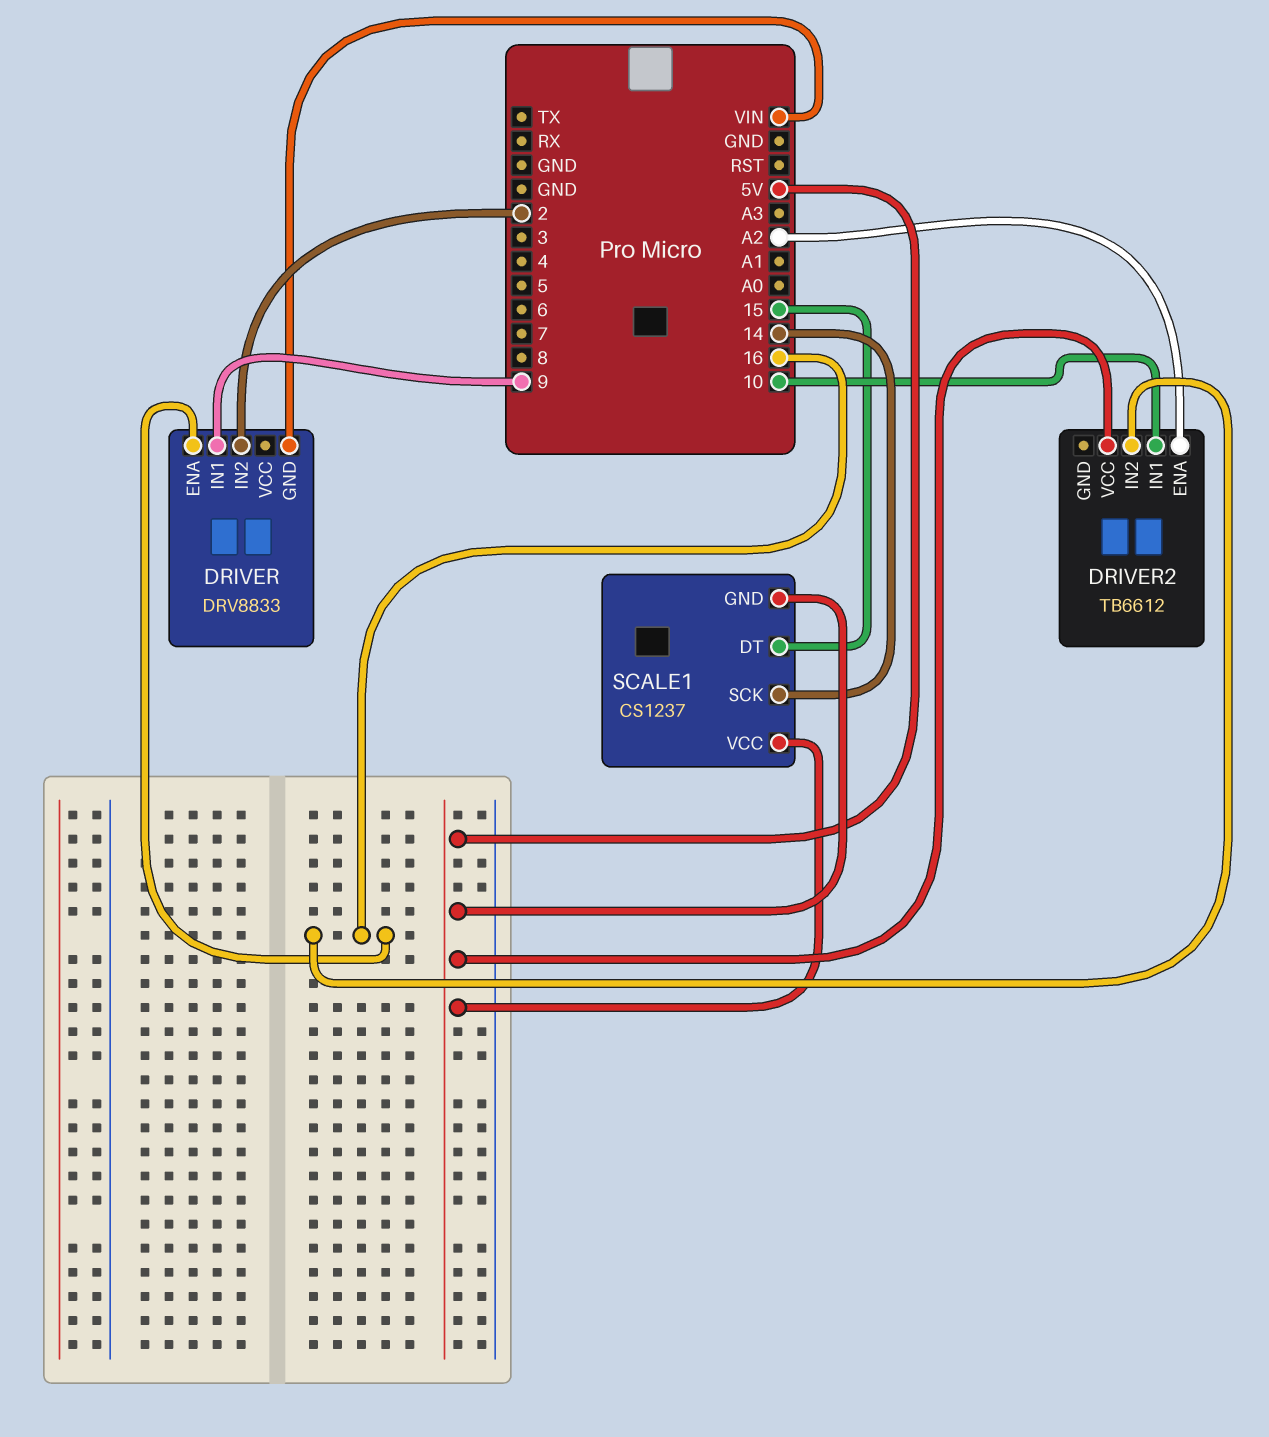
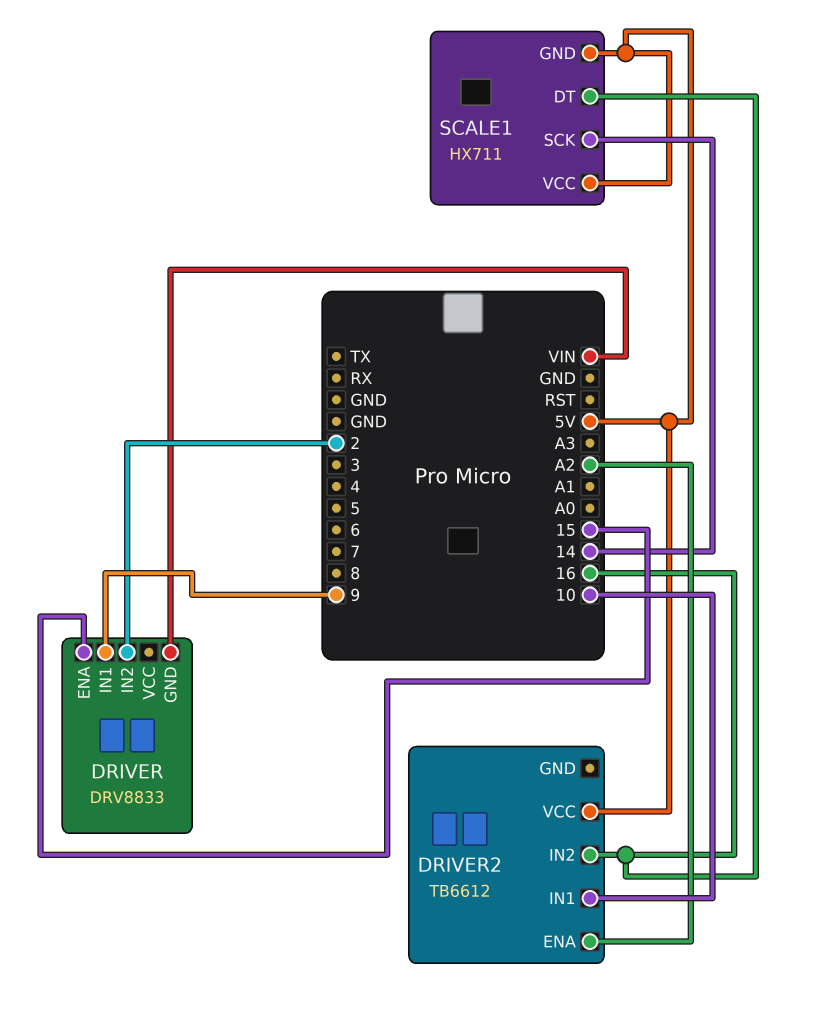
DRIVER pin ENA: 16 -> 15
SCALE1: CS1237 -> HX711
SCALE1 pin DT: 15 -> 16

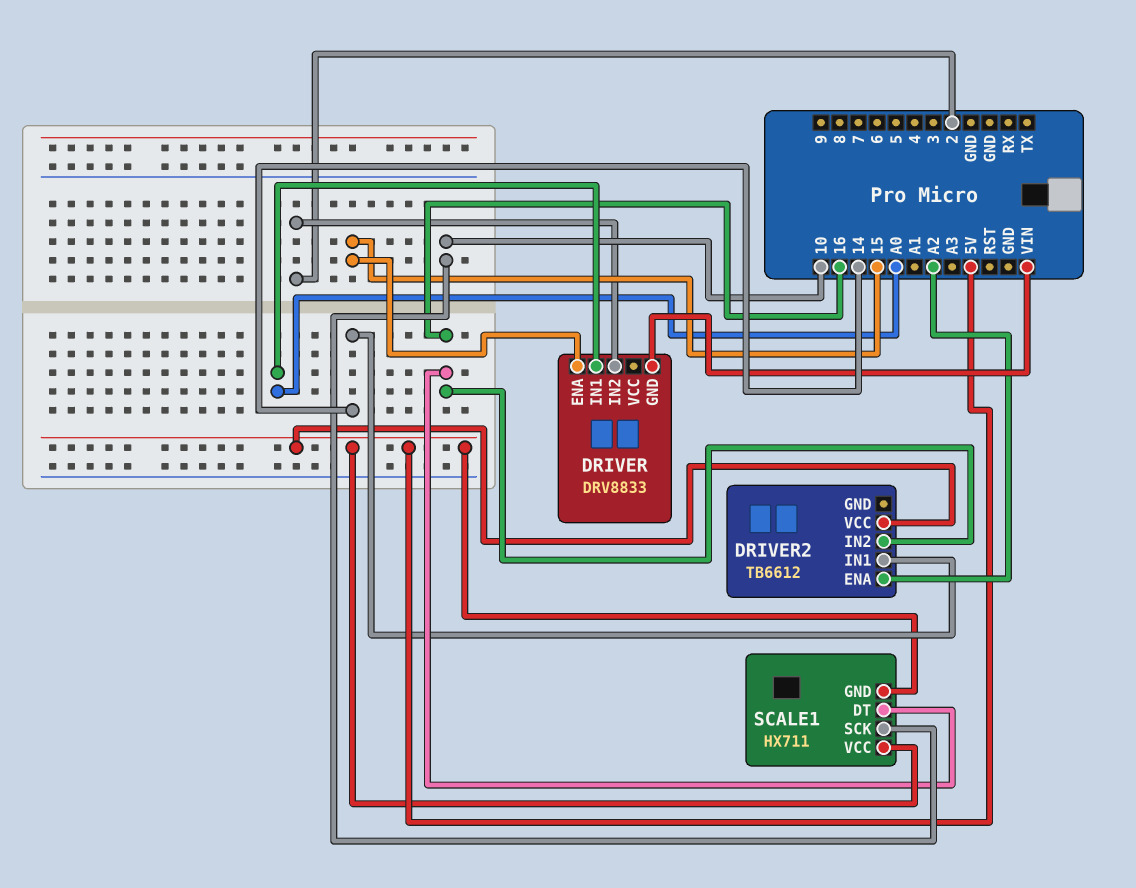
DRIVER pin IN1: 9 -> A0
DRIVER2 pin IN1: 10 -> 14
SCALE1 pin SCK: 14 -> 10

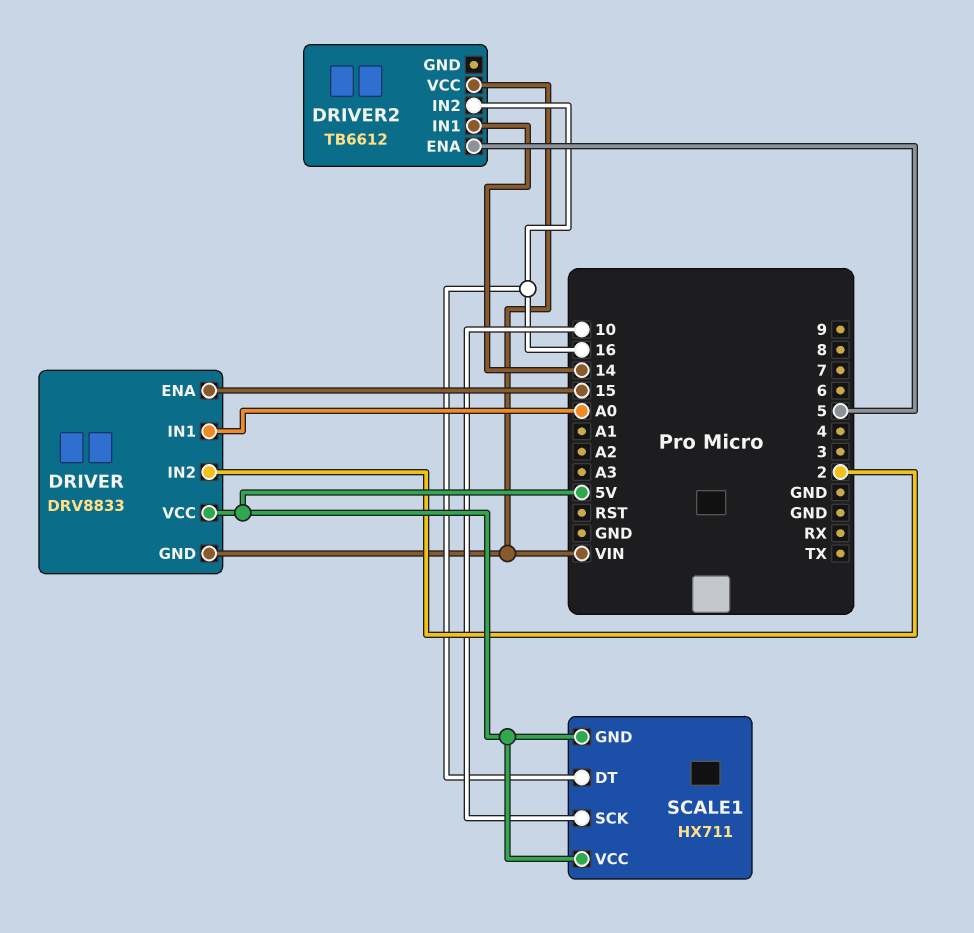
DRIVER pin VCC: none -> 5V
DRIVER2 pin ENA: A2 -> 5
DRIVER2 pin VCC: 5V -> VIN

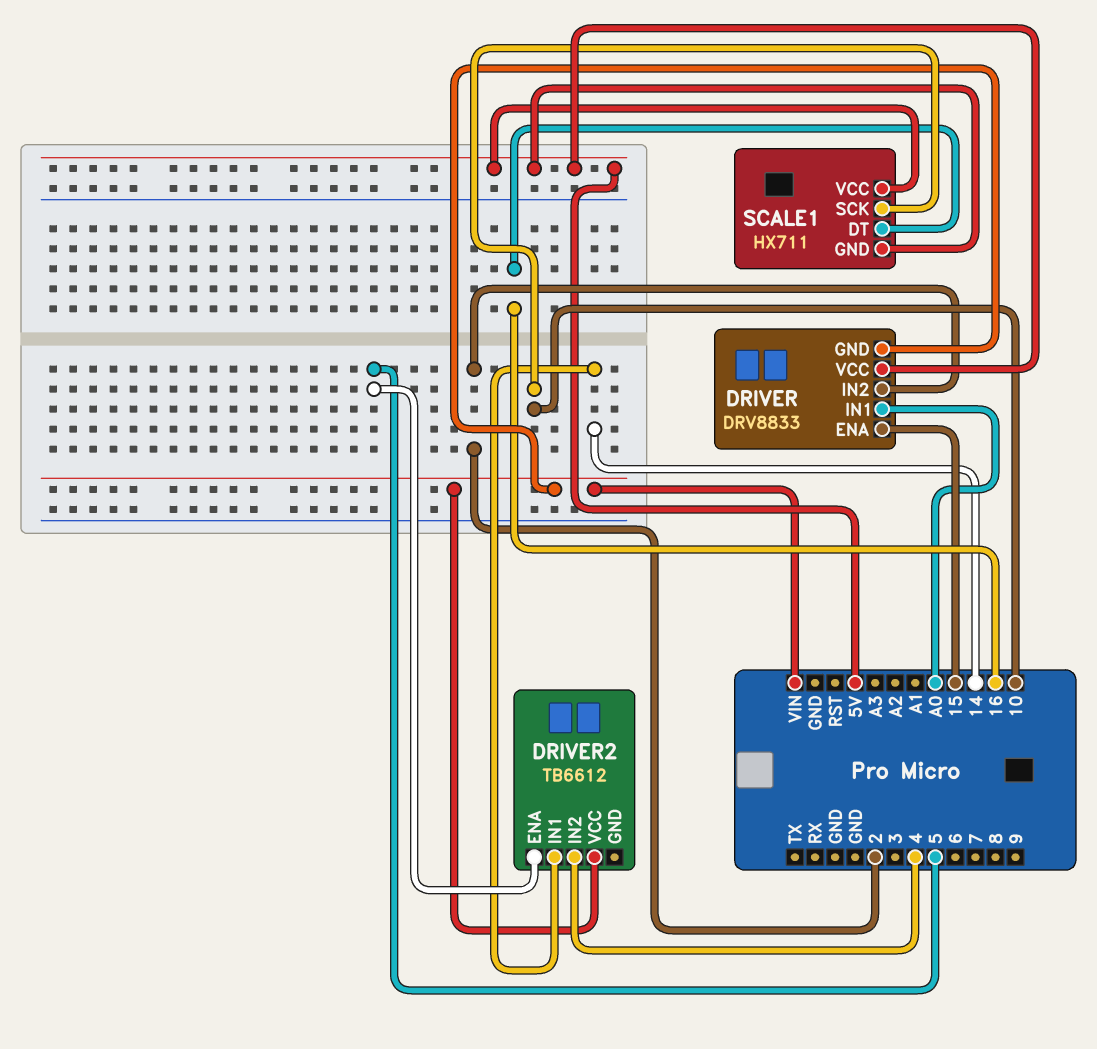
DRIVER2 pin IN2: 16 -> 4

